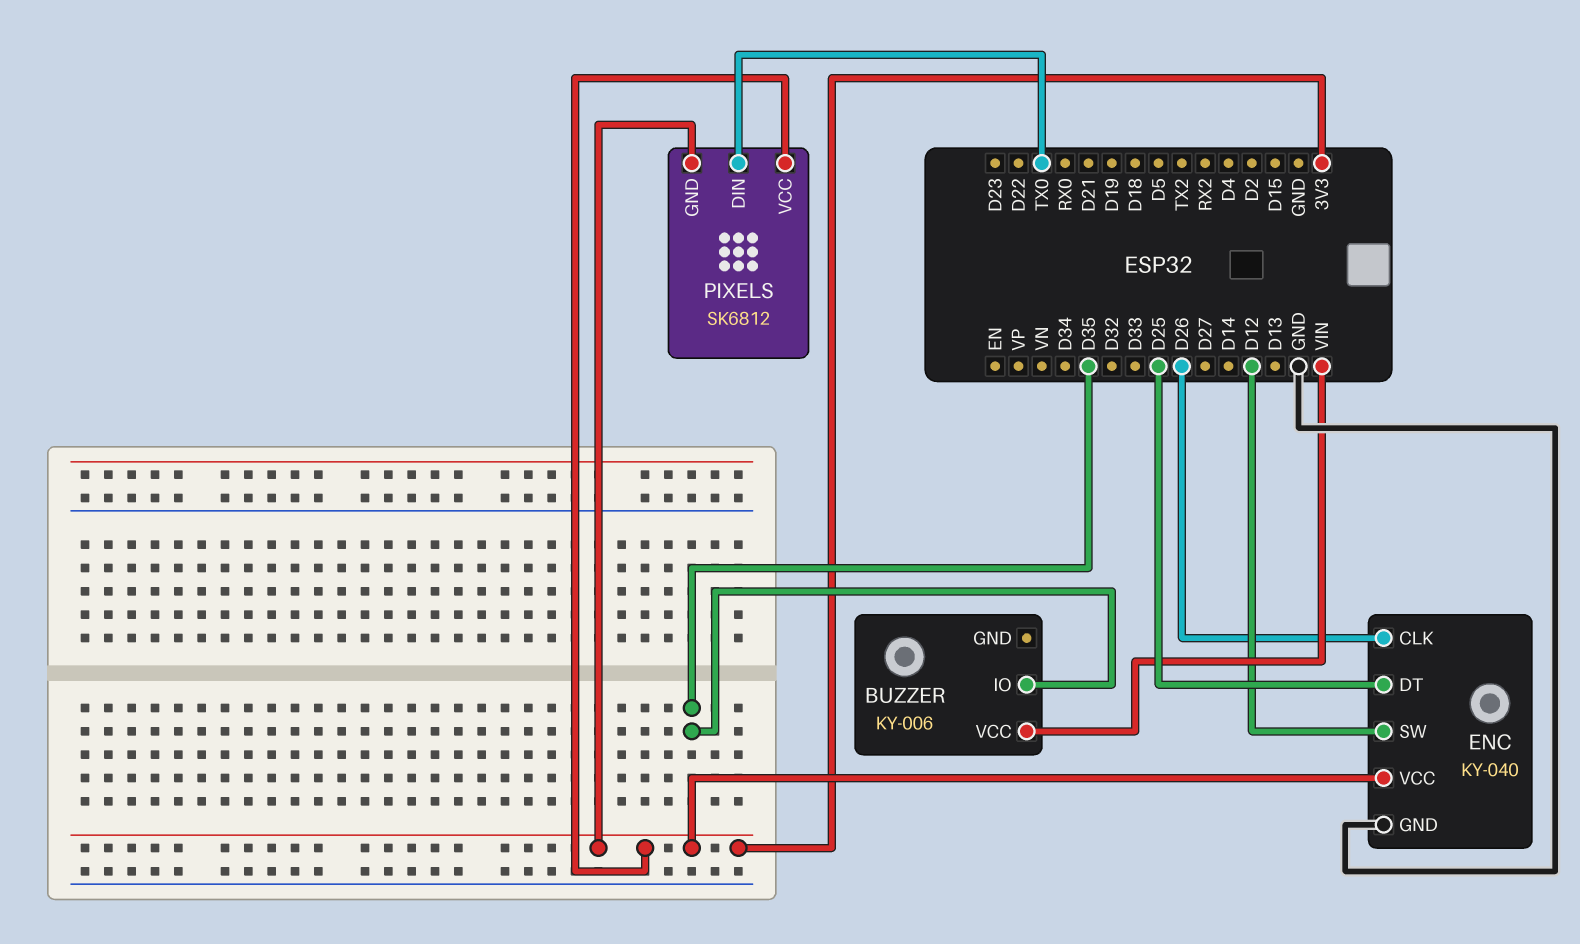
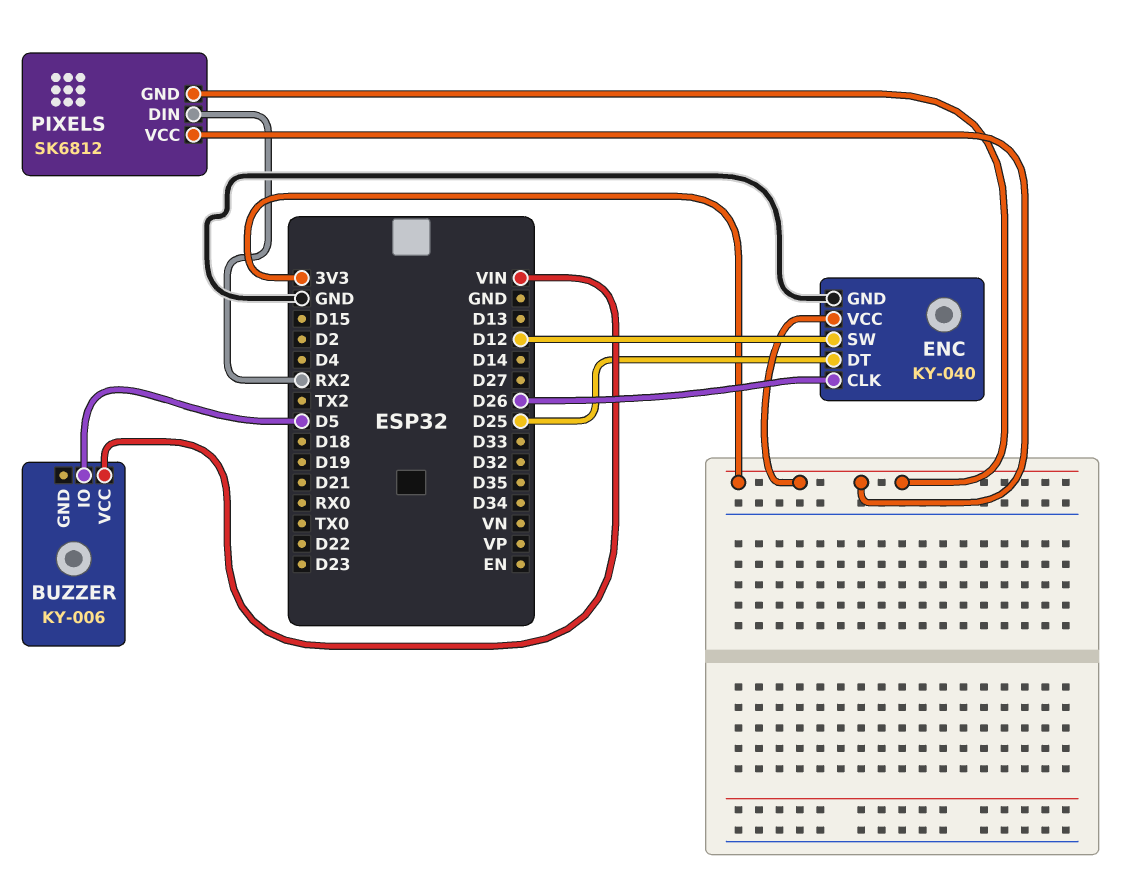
BUZZER pin IO: D35 -> D5
PIXELS pin DIN: TX0 -> RX2

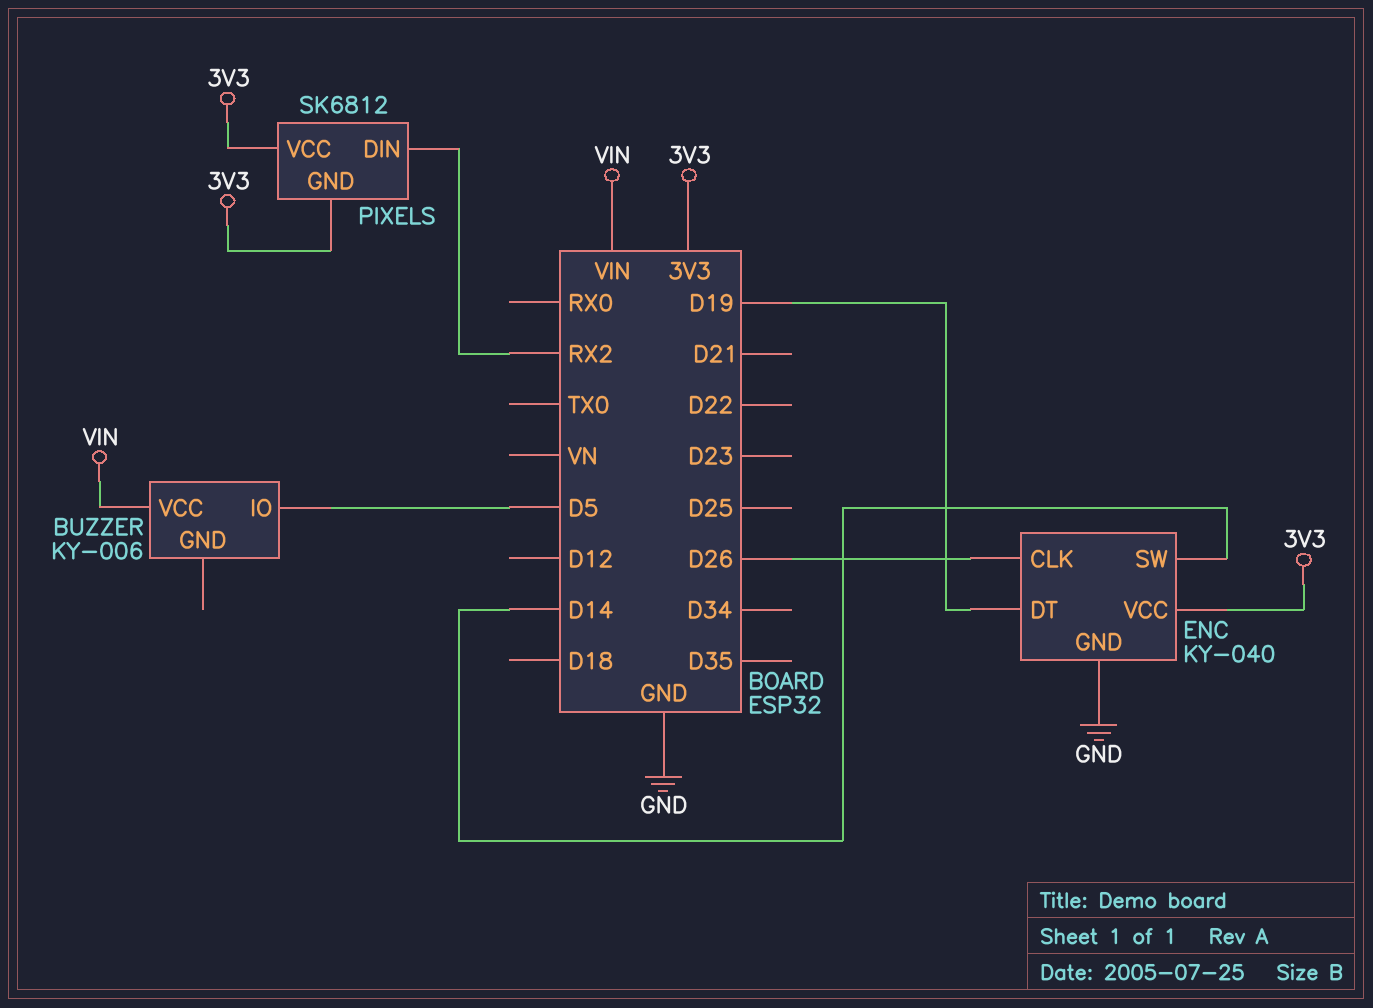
ENC pin DT: D25 -> D19
ENC pin SW: D12 -> D14

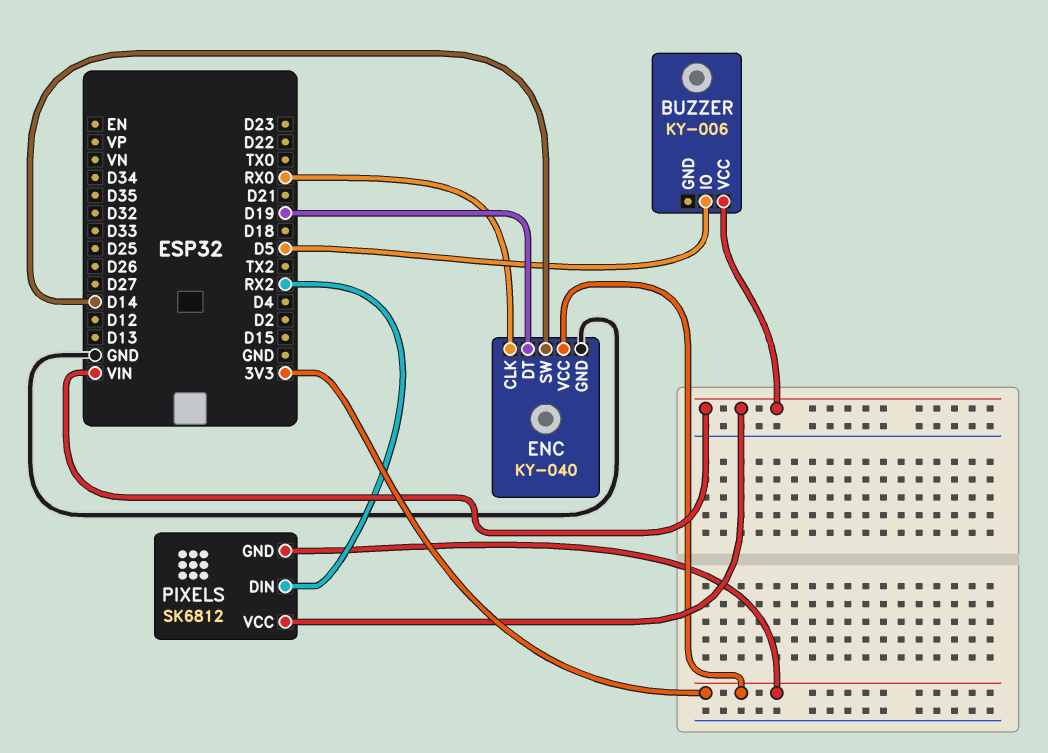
ENC pin CLK: D26 -> RX0
PIXELS pin VCC: 3V3 -> VIN

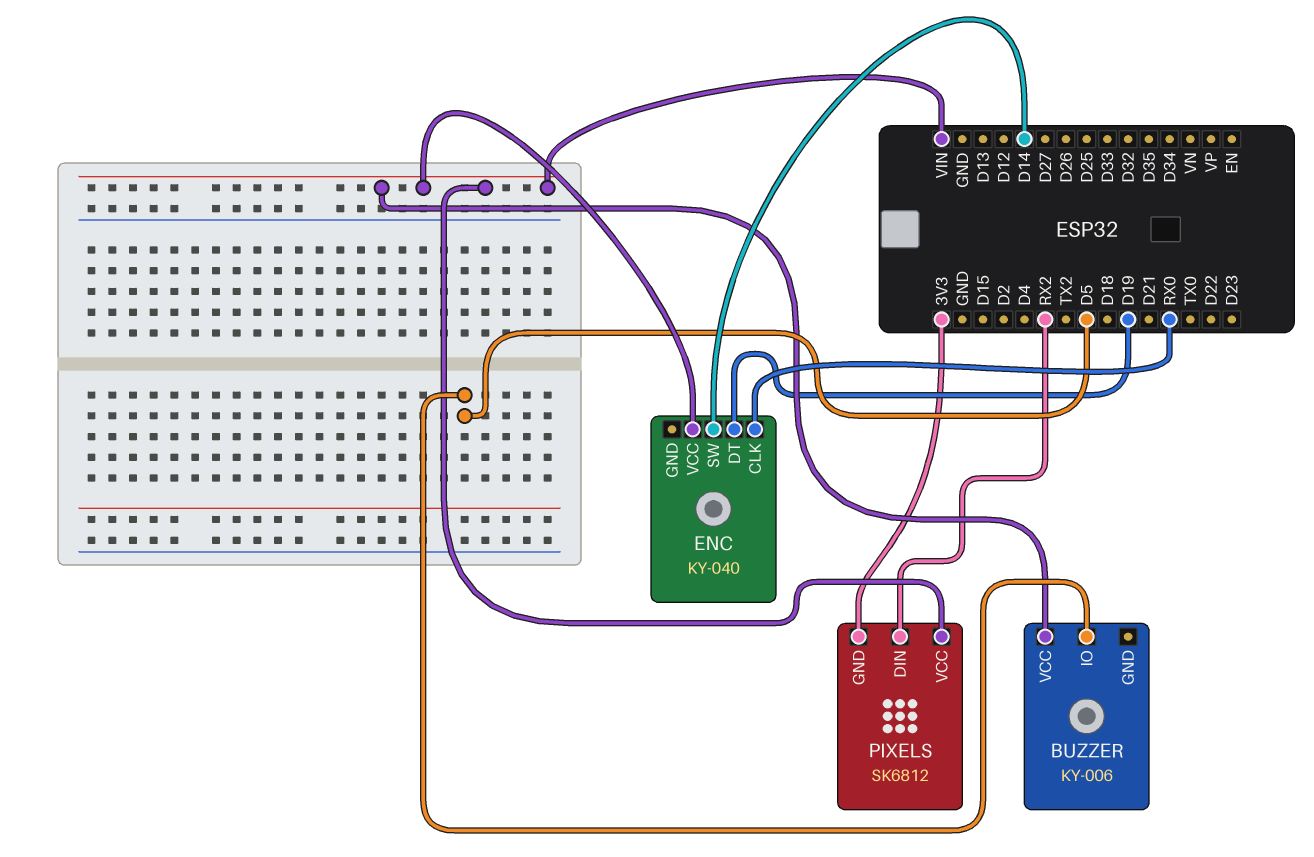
ENC pin GND: GND -> none
ENC pin VCC: 3V3 -> VIN

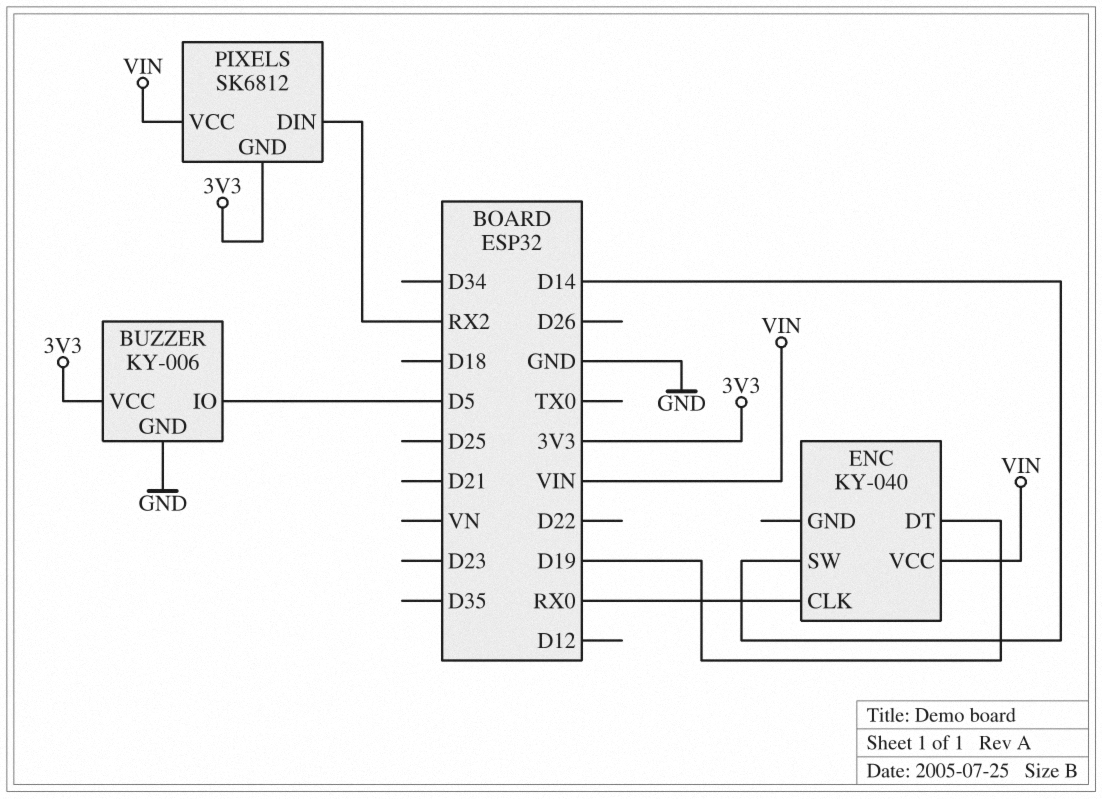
BUZZER pin GND: none -> GND
BUZZER pin VCC: VIN -> 3V3

